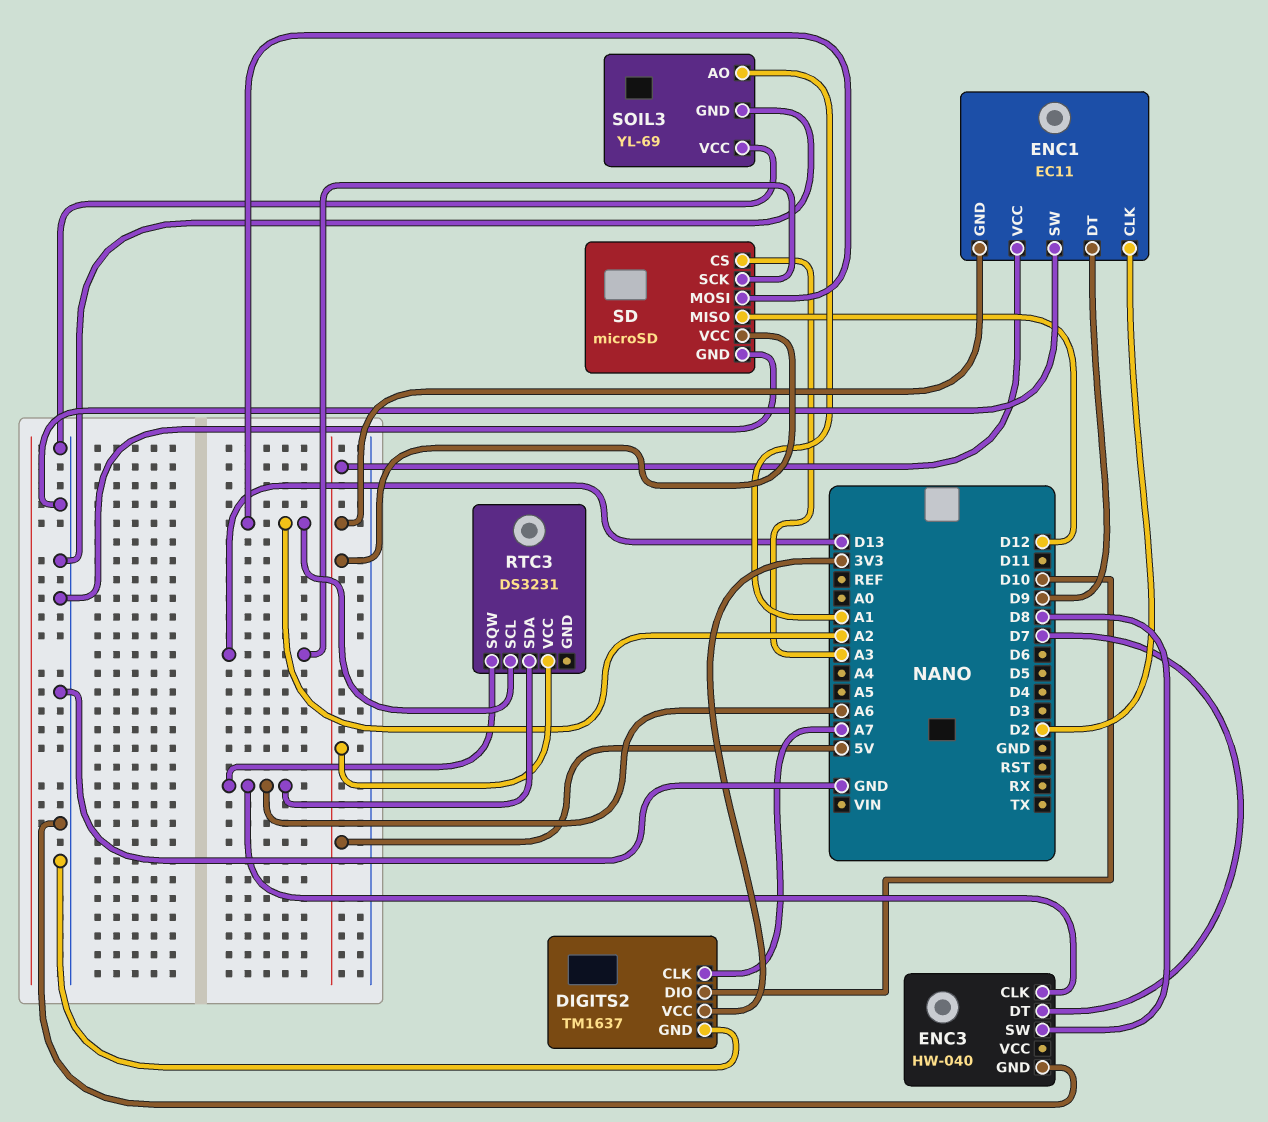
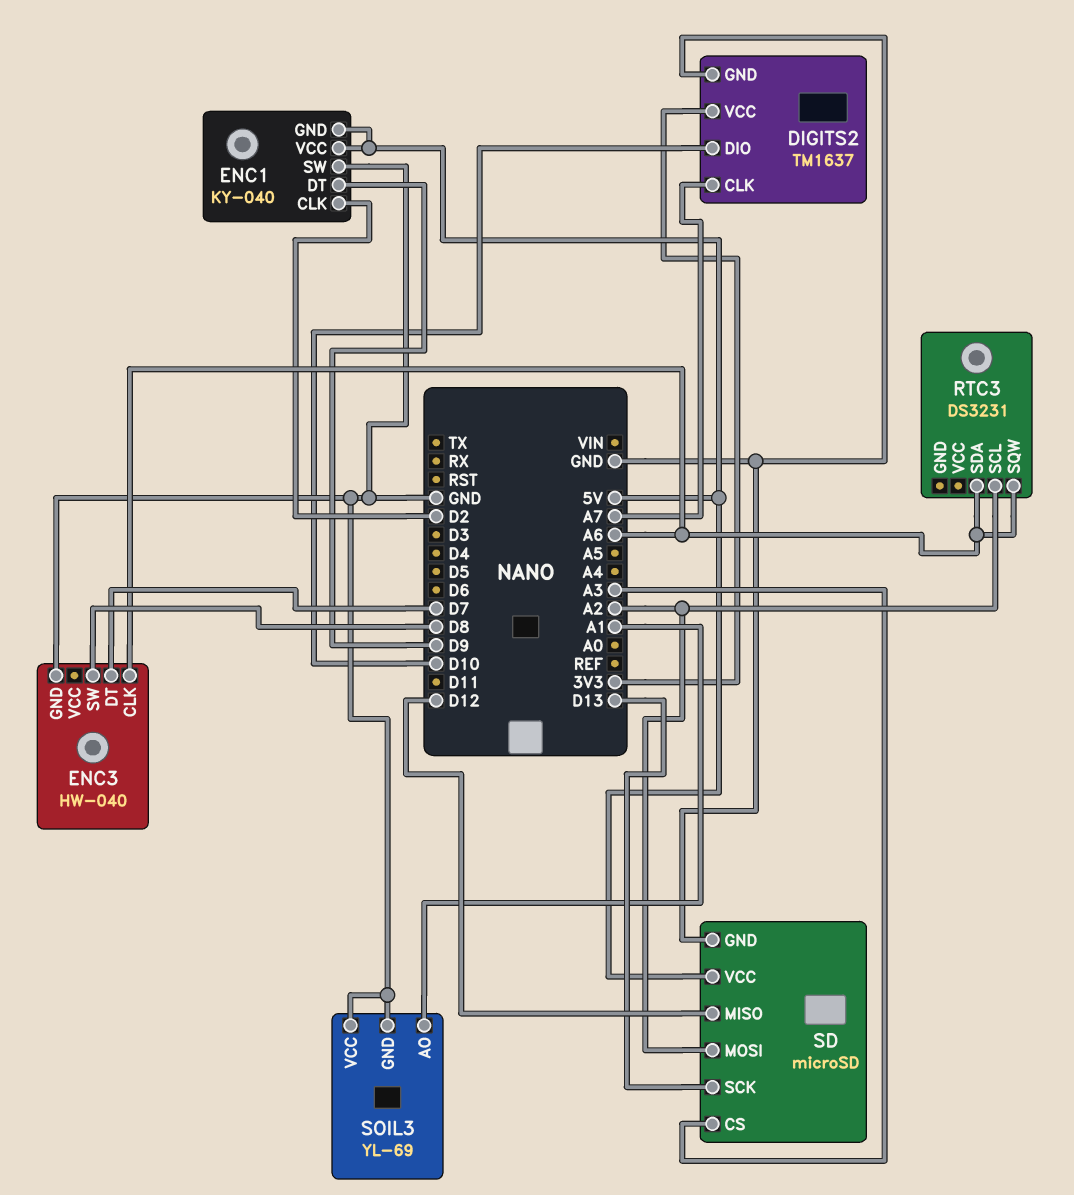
ENC1: EC11 -> KY-040
RTC3 pin VCC: 5V -> none

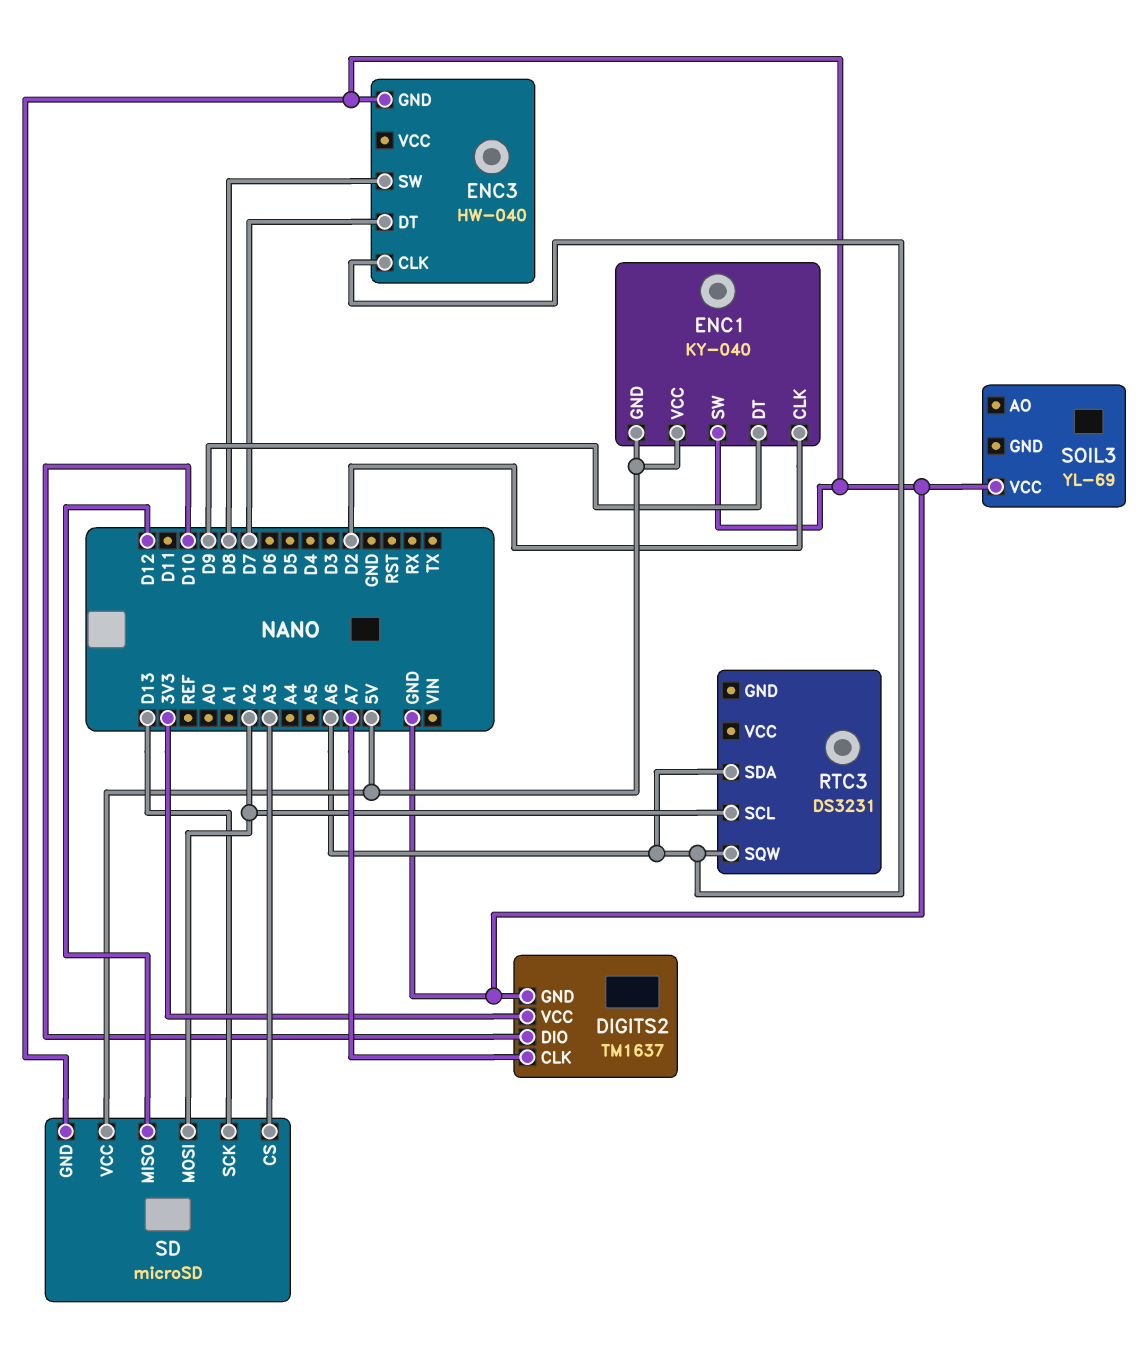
SOIL3 pin AO: A1 -> none
SOIL3 pin GND: GND -> none

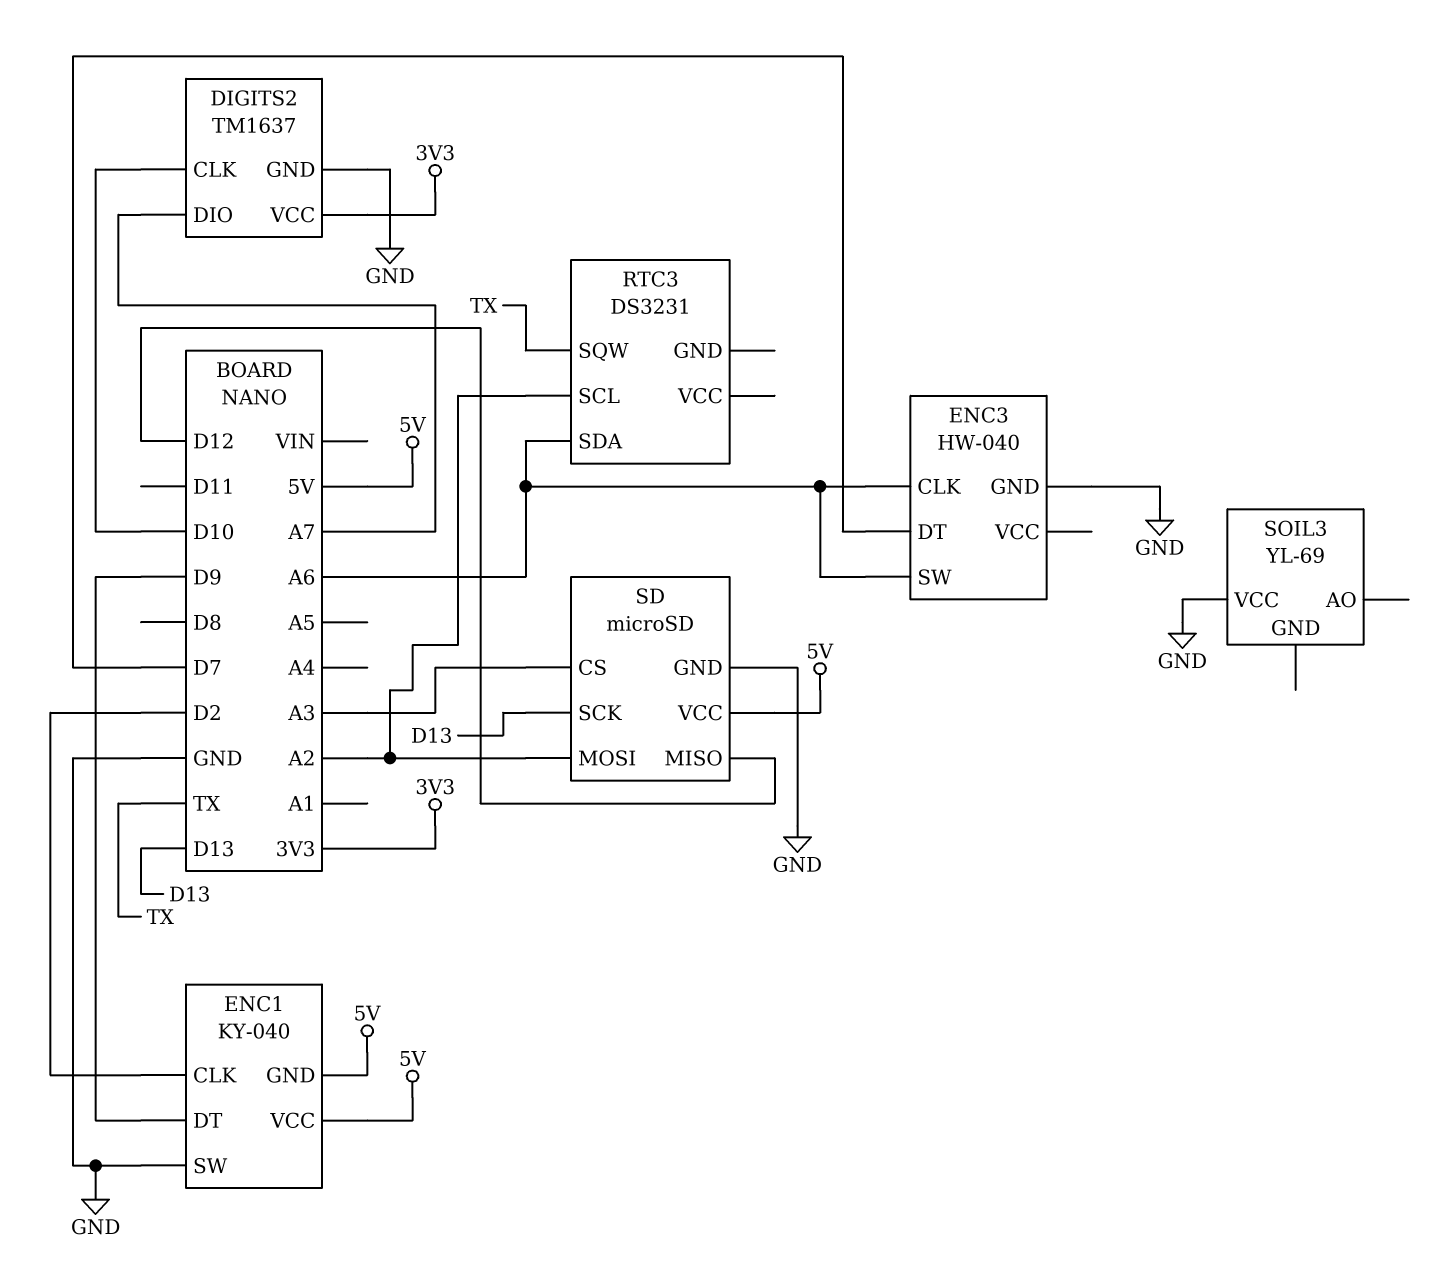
DIGITS2 pin CLK: A7 -> D10
DIGITS2 pin DIO: D10 -> A7
ENC3 pin SW: D8 -> A6
RTC3 pin SQW: A6 -> TX

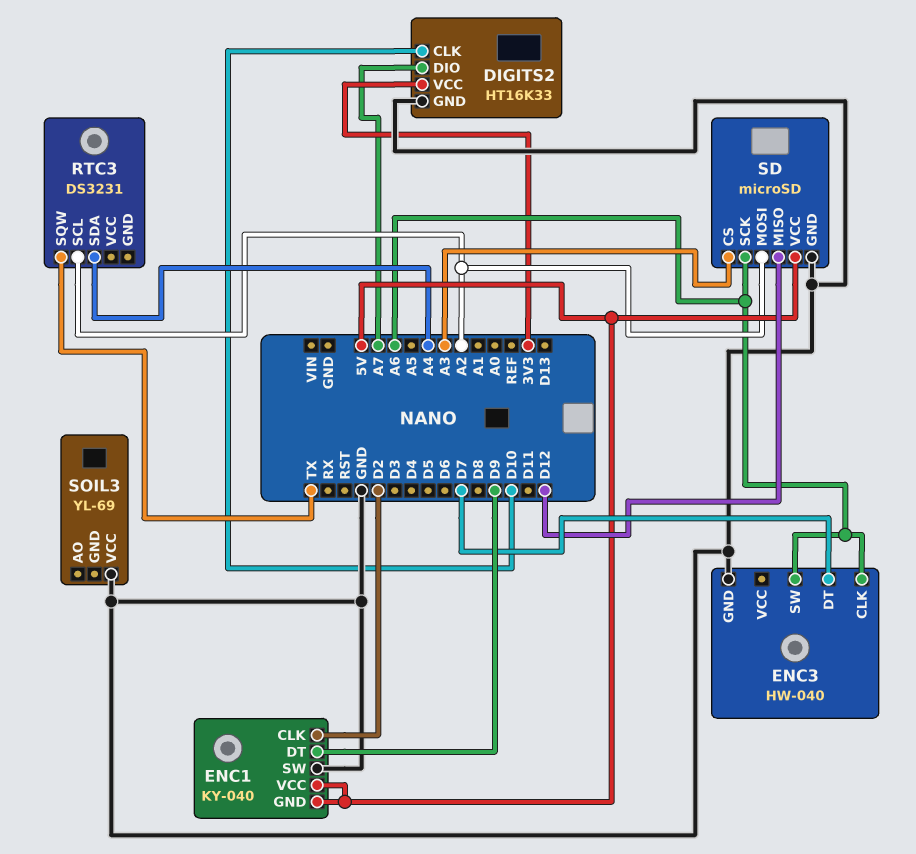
DIGITS2: TM1637 -> HT16K33
RTC3 pin SDA: A6 -> A4
SD pin SCK: D13 -> A6

